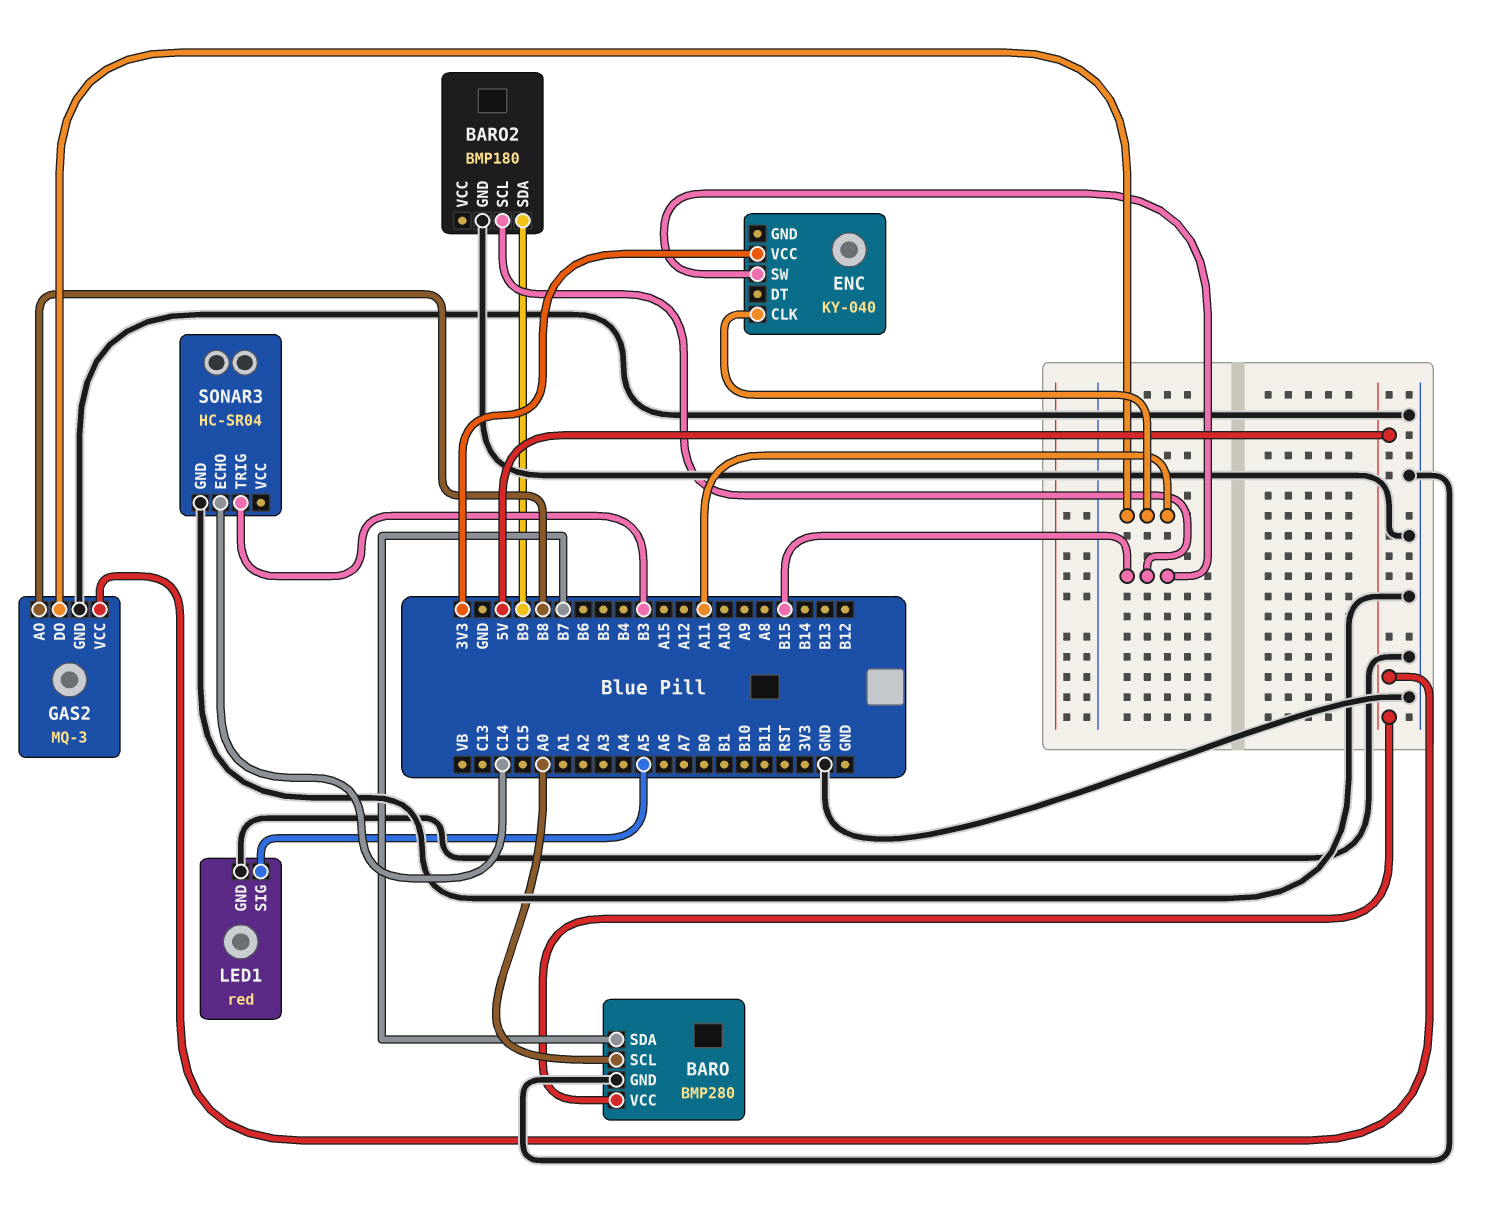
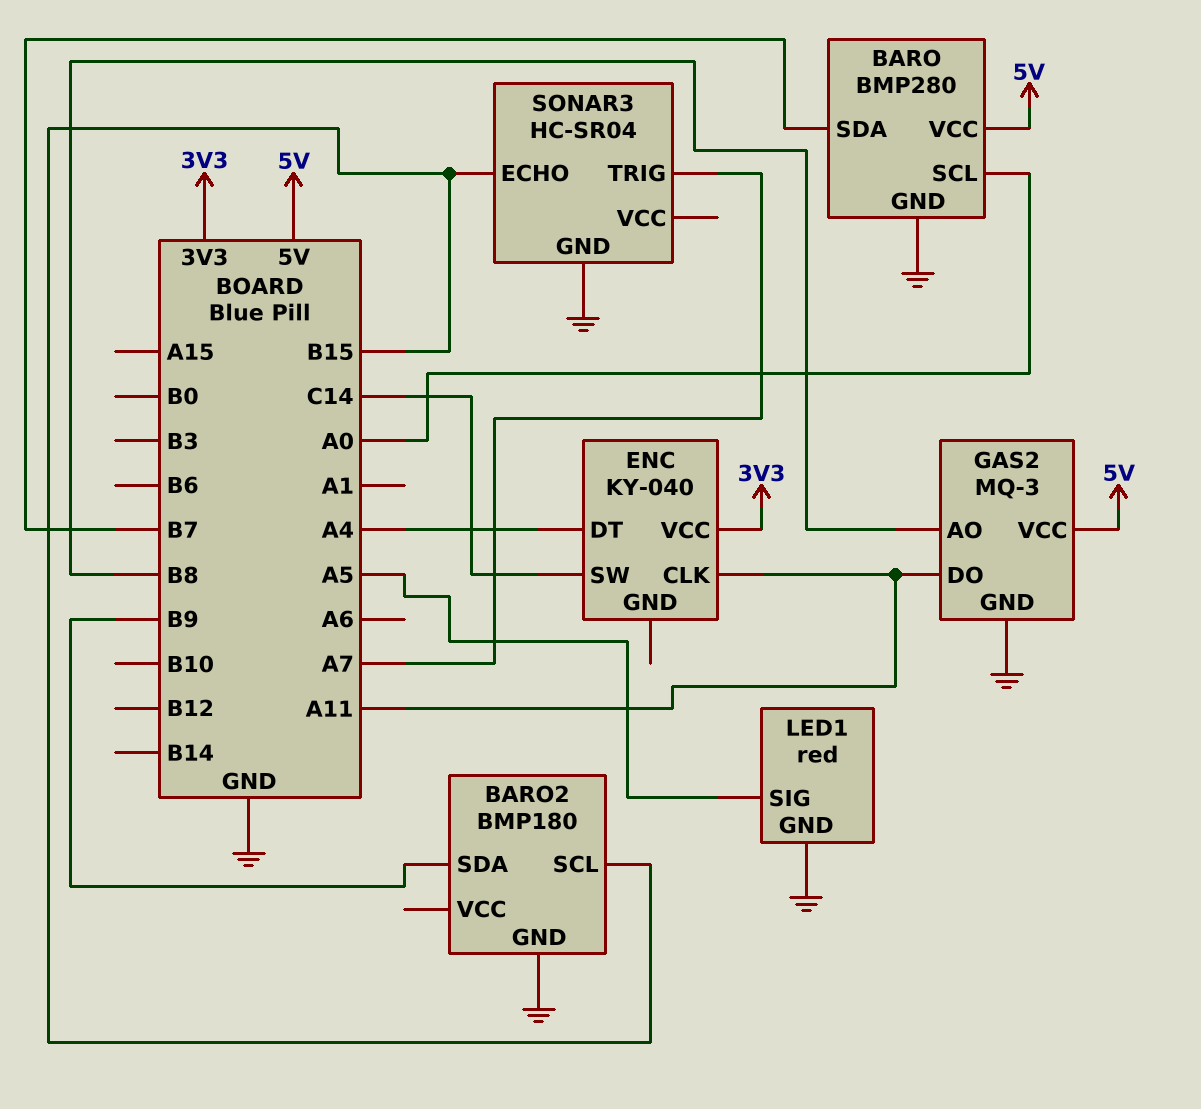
ENC pin DT: none -> A4
ENC pin SW: B15 -> C14
SONAR3 pin ECHO: C14 -> B15
SONAR3 pin TRIG: B3 -> A7

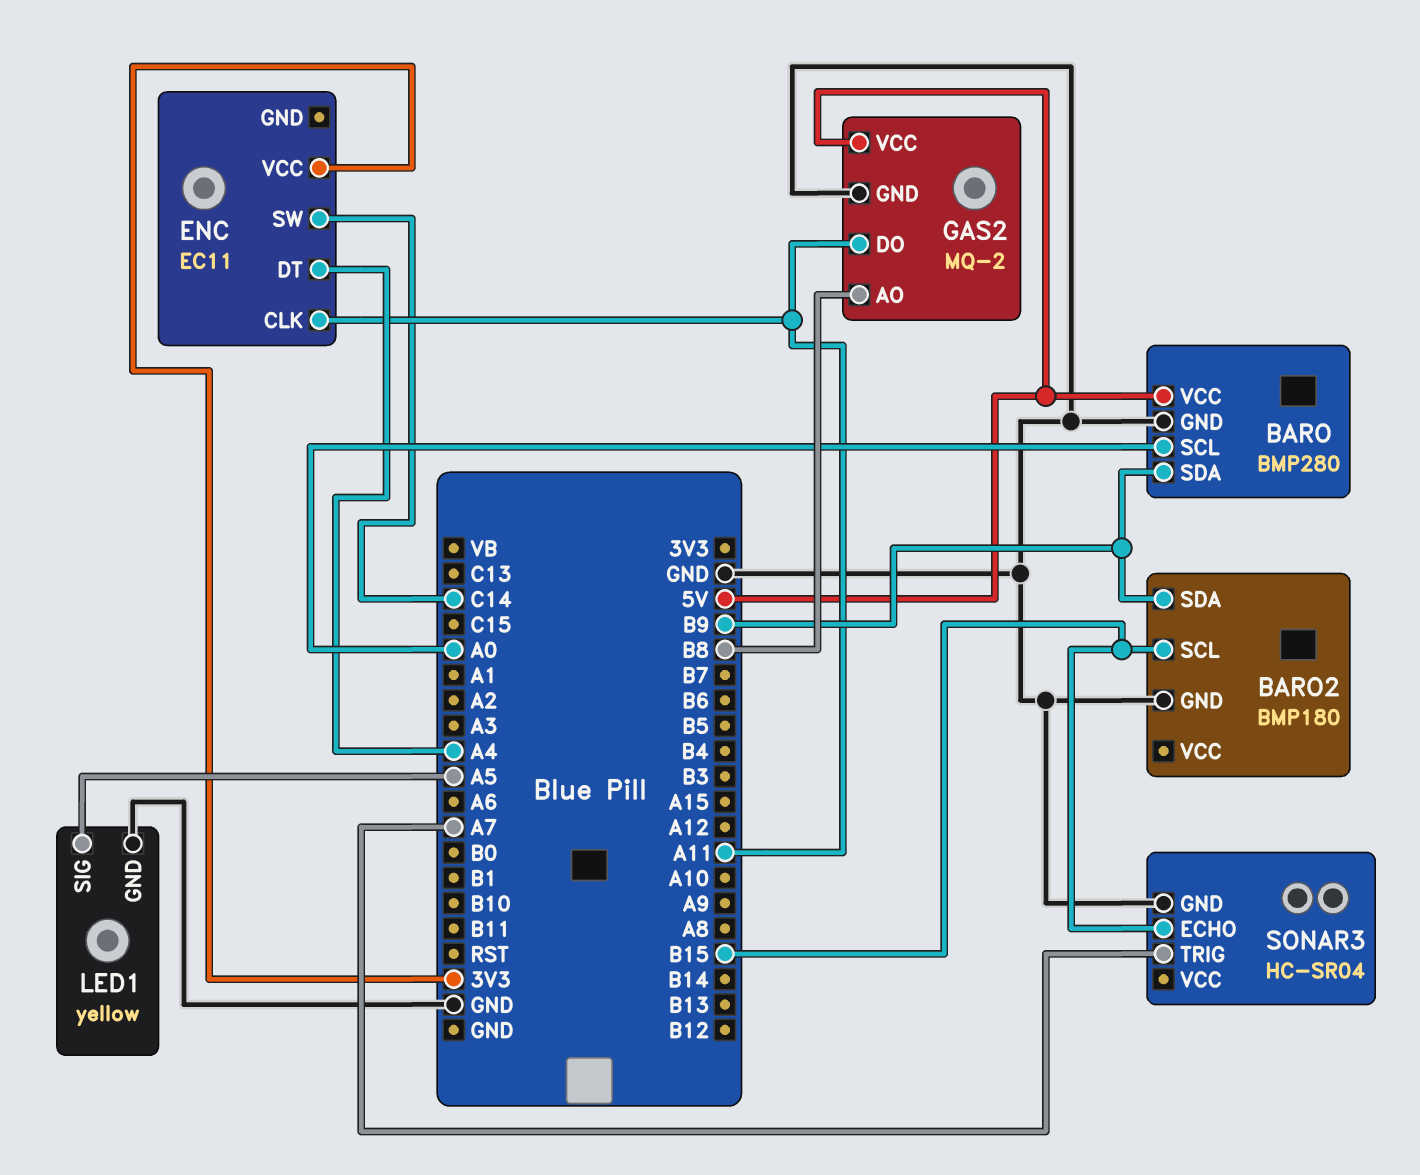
BARO pin SDA: B7 -> B9
ENC: KY-040 -> EC11
GAS2: MQ-3 -> MQ-2
LED1: red -> yellow

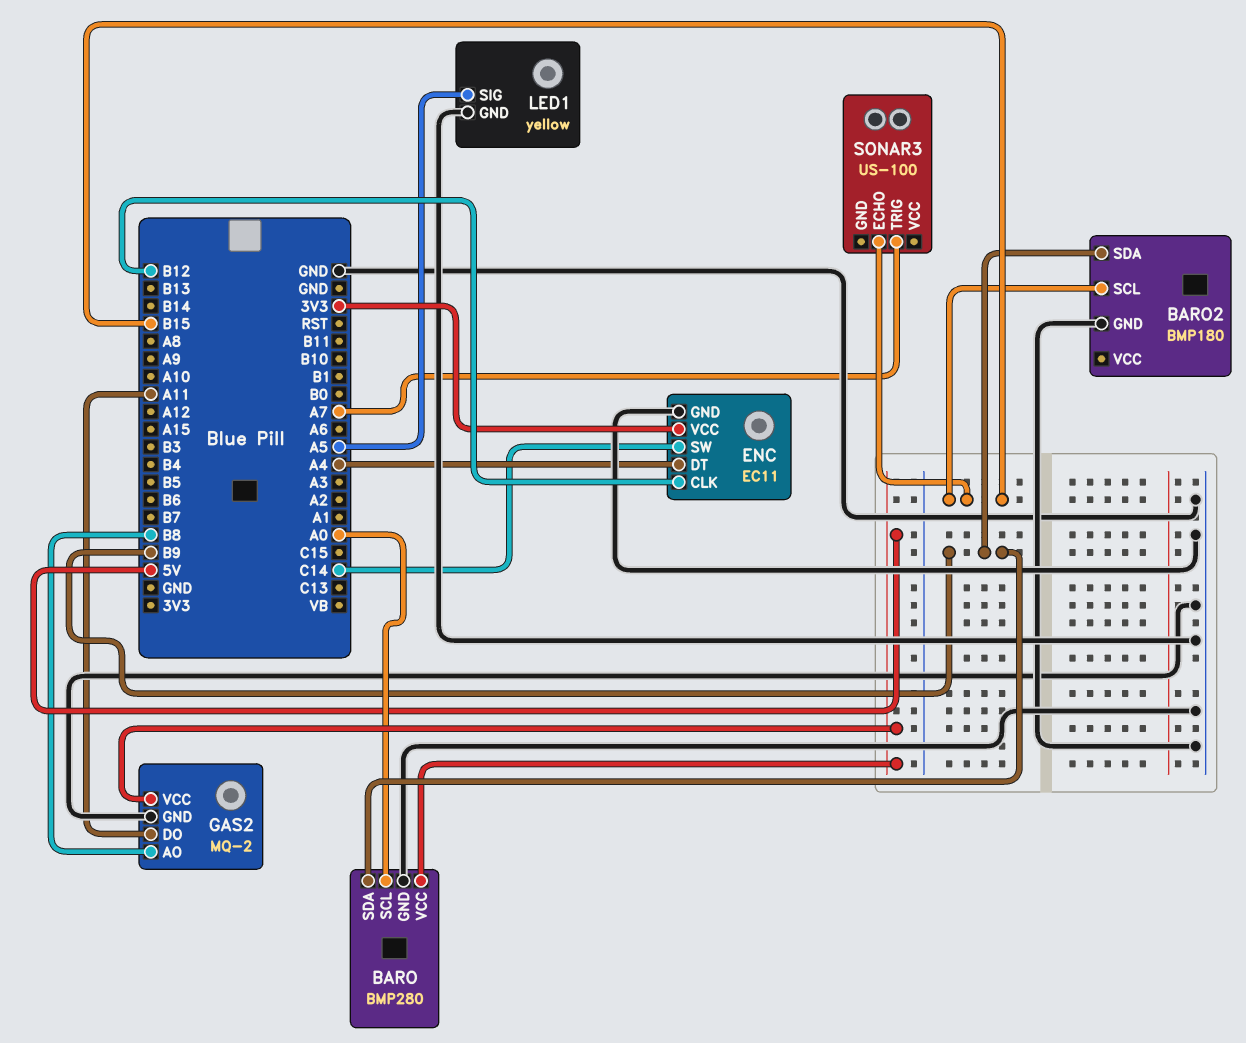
ENC pin CLK: A11 -> B12
ENC pin GND: none -> GND
SONAR3: HC-SR04 -> US-100
SONAR3 pin GND: GND -> none

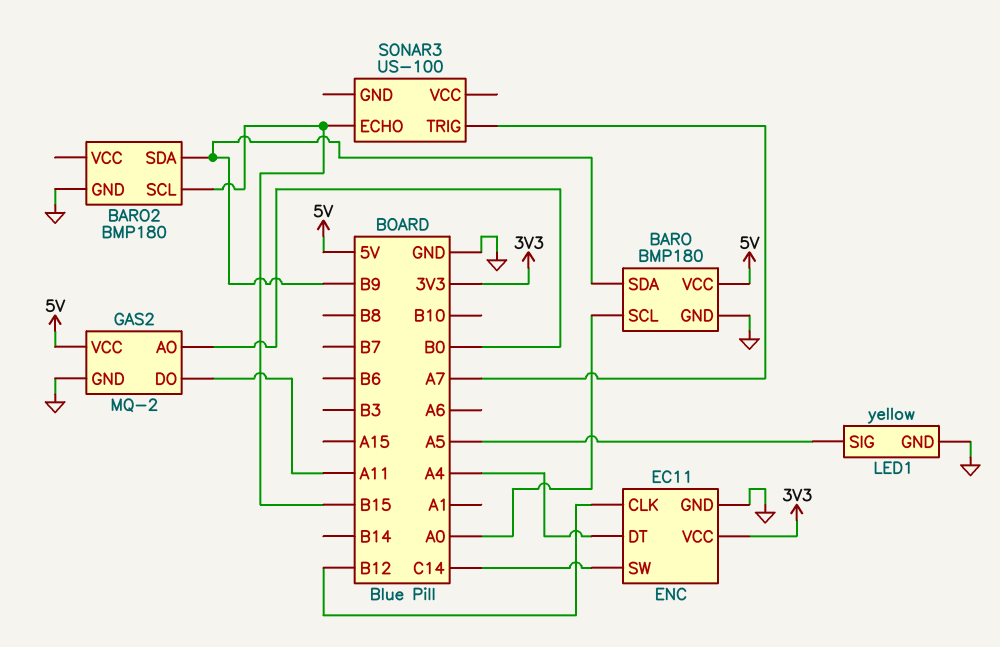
BARO: BMP280 -> BMP180
GAS2 pin AO: B8 -> B0

